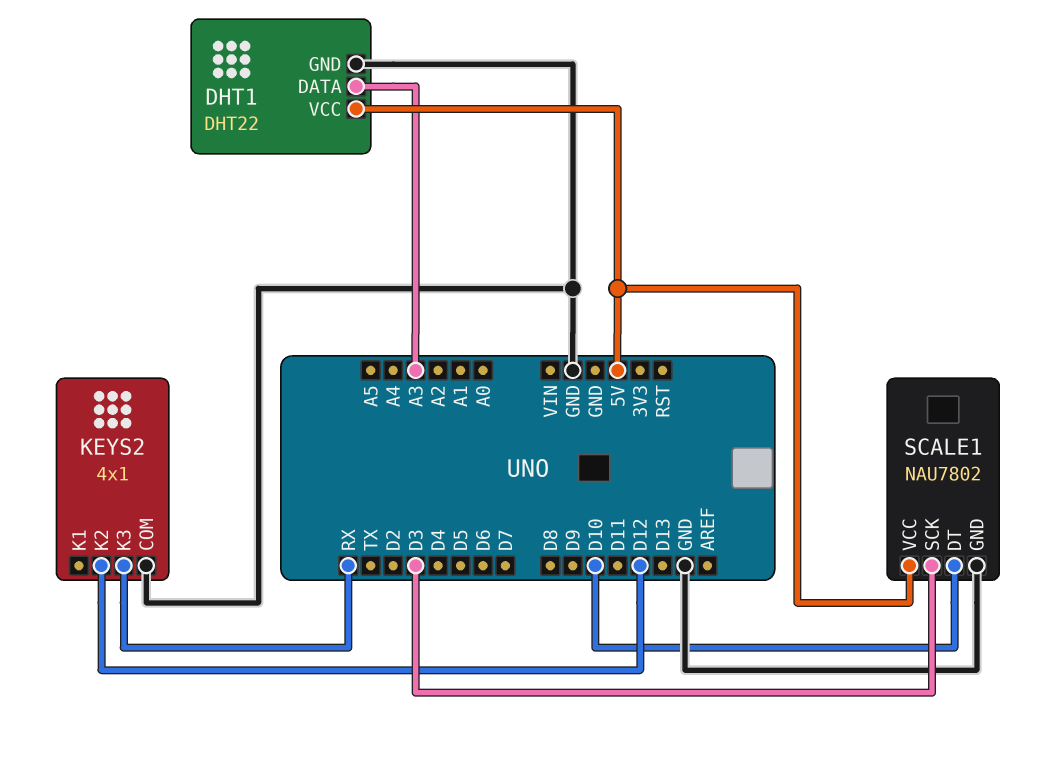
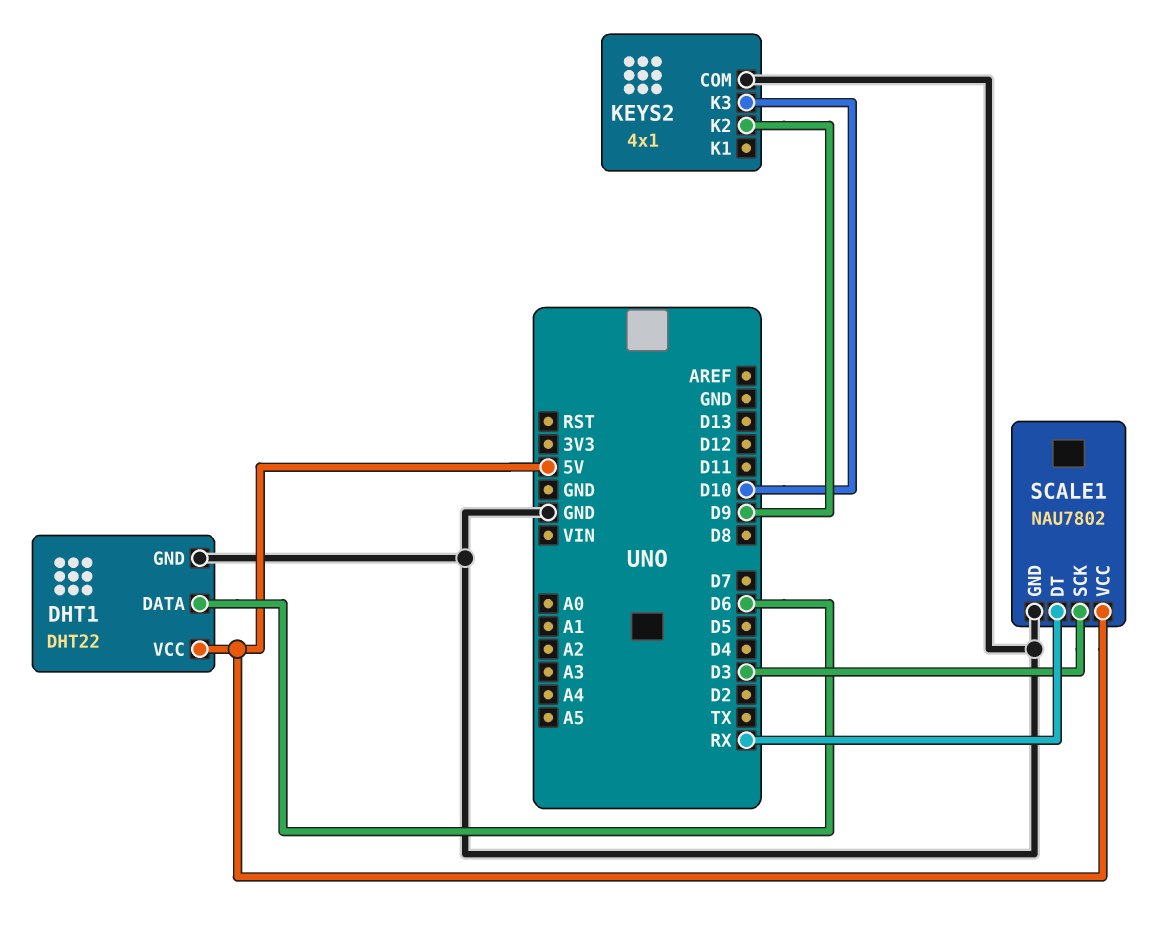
DHT1 pin DATA: A3 -> D6
KEYS2 pin K2: D12 -> D9
KEYS2 pin K3: RX -> D10
SCALE1 pin DT: D10 -> RX

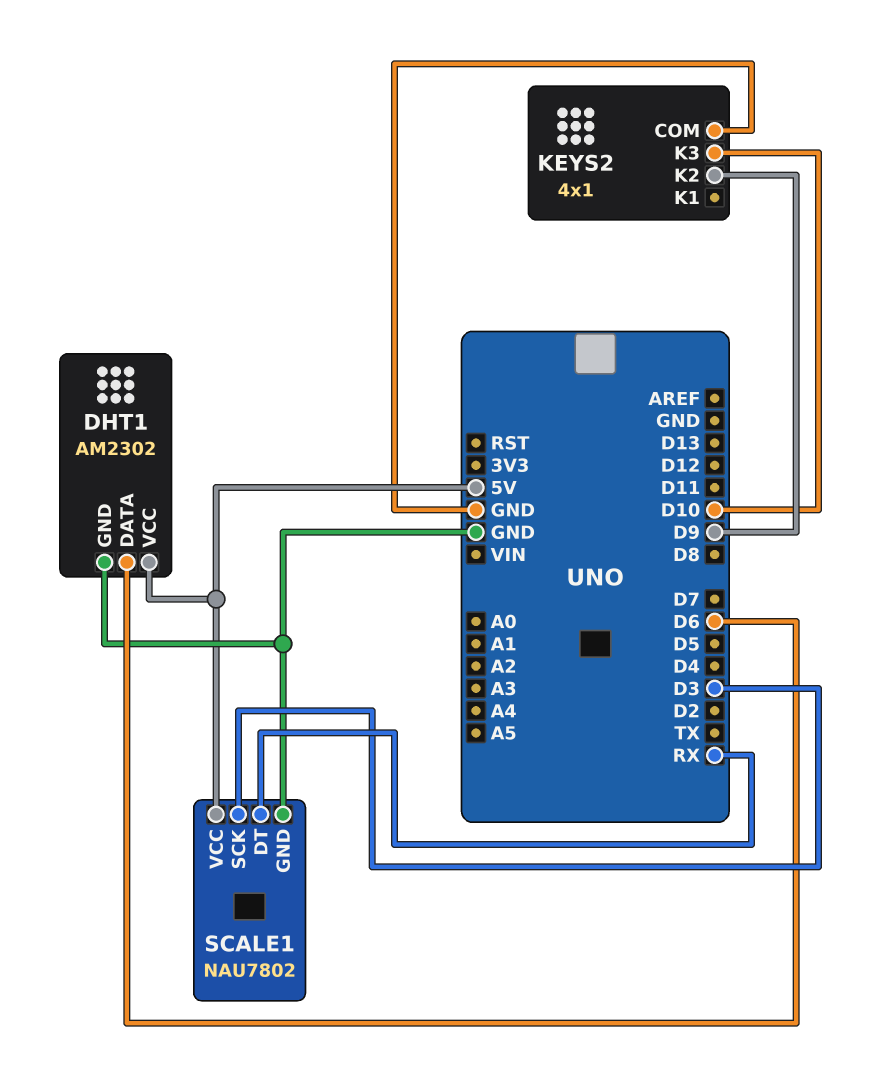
DHT1: DHT22 -> AM2302

